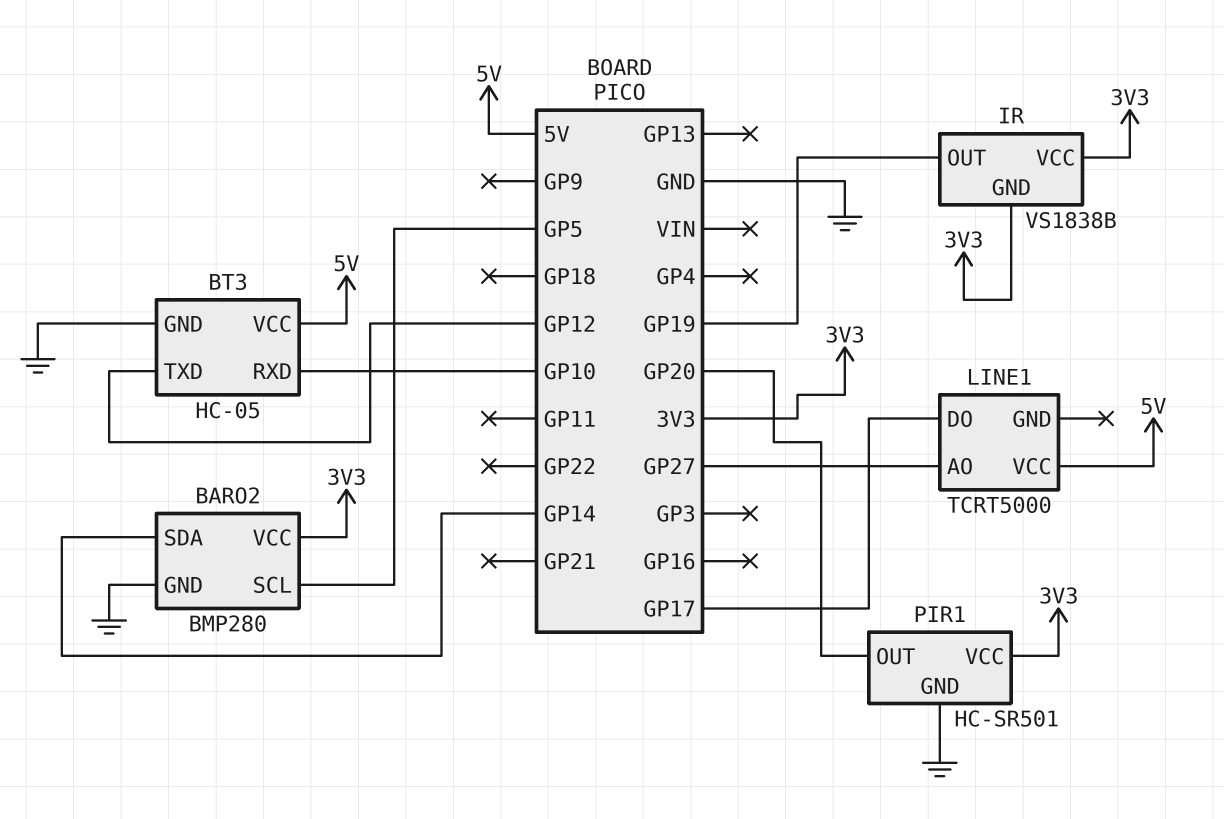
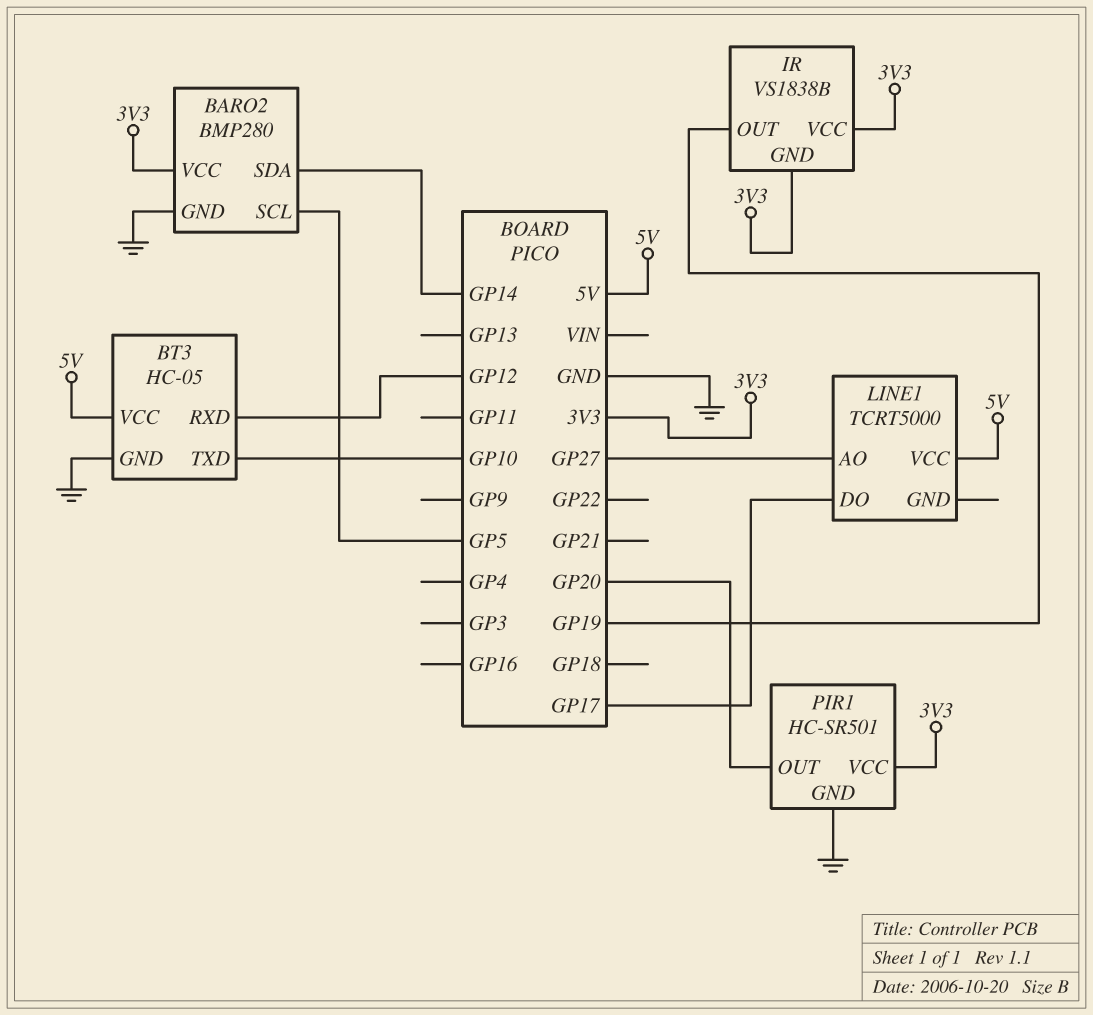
BT3 pin RXD: GP10 -> GP12
BT3 pin TXD: GP12 -> GP10

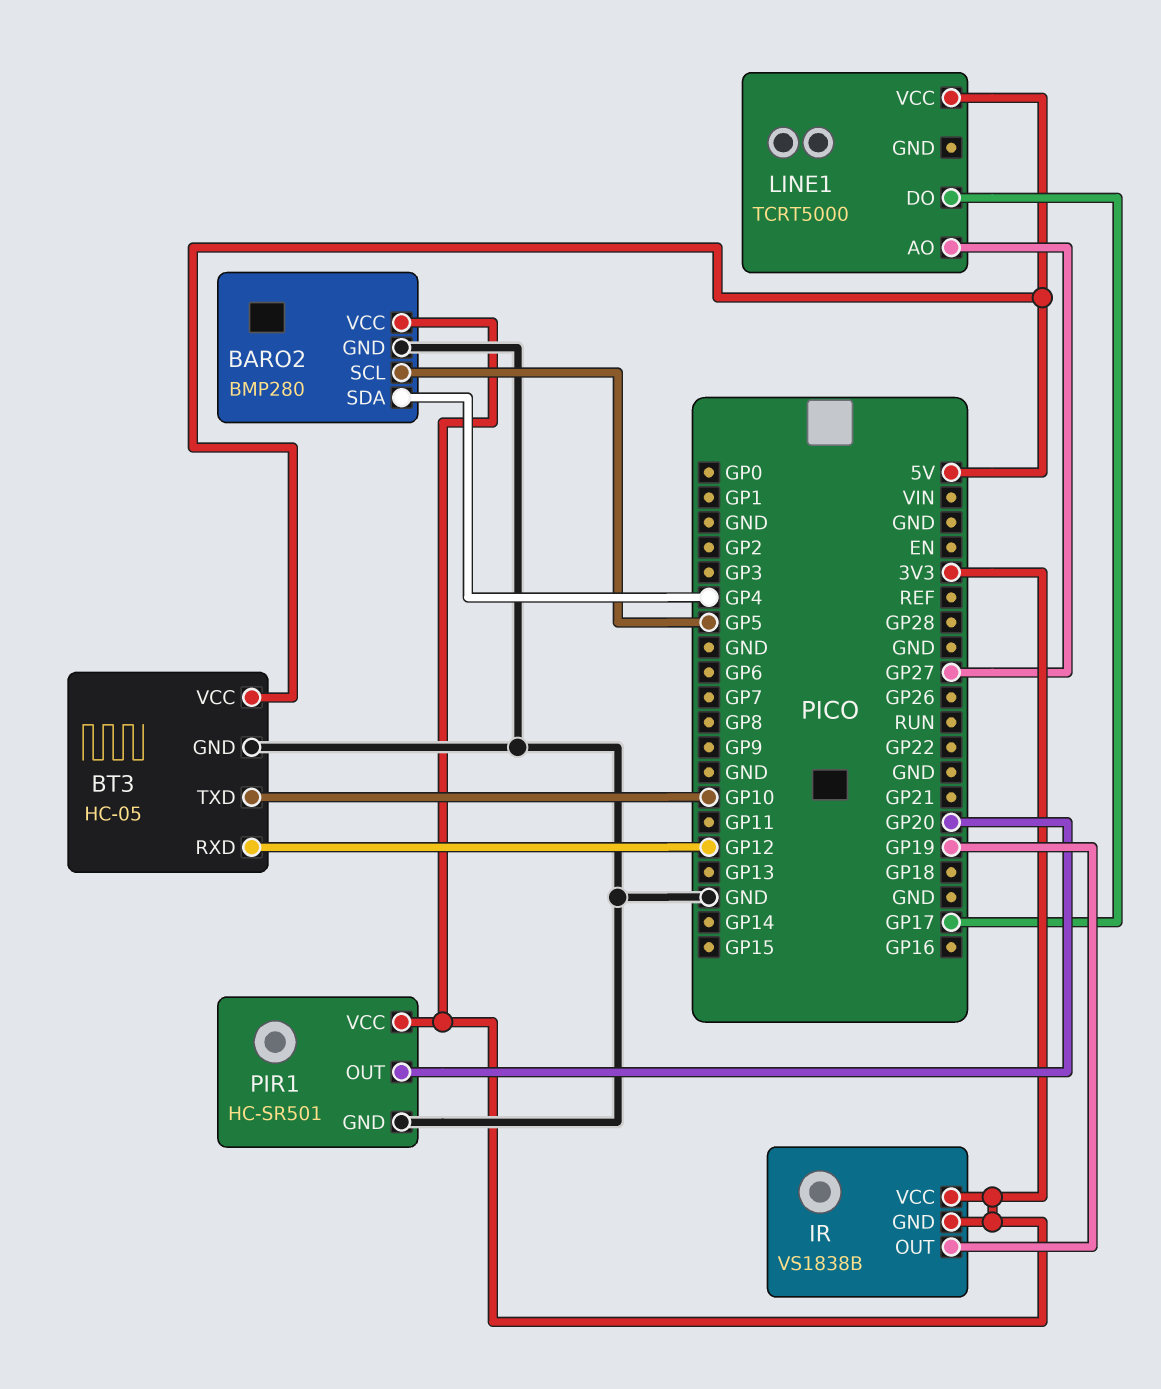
BARO2 pin SDA: GP14 -> GP4

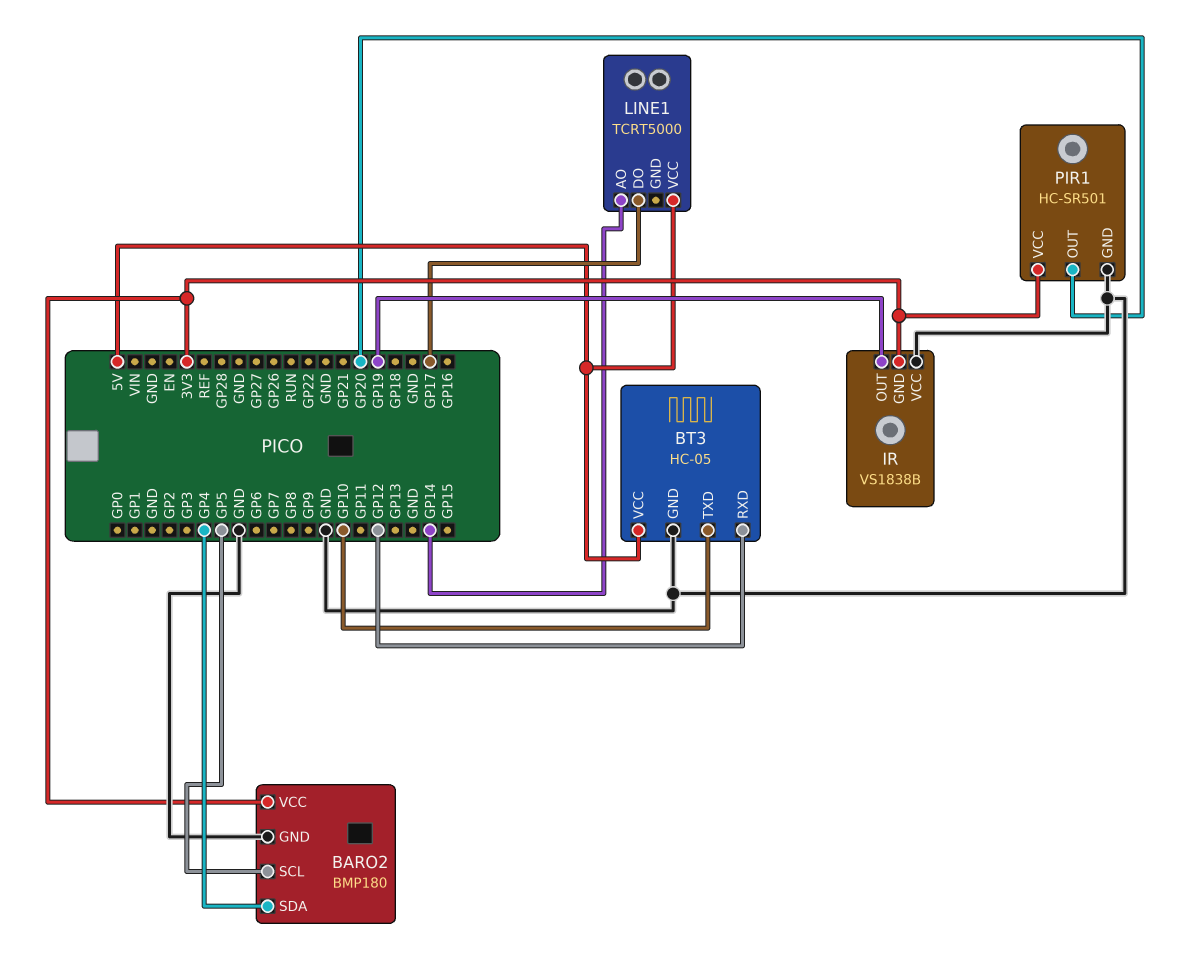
BARO2: BMP280 -> BMP180
IR pin VCC: 3V3 -> GND
LINE1 pin AO: GP27 -> GP14

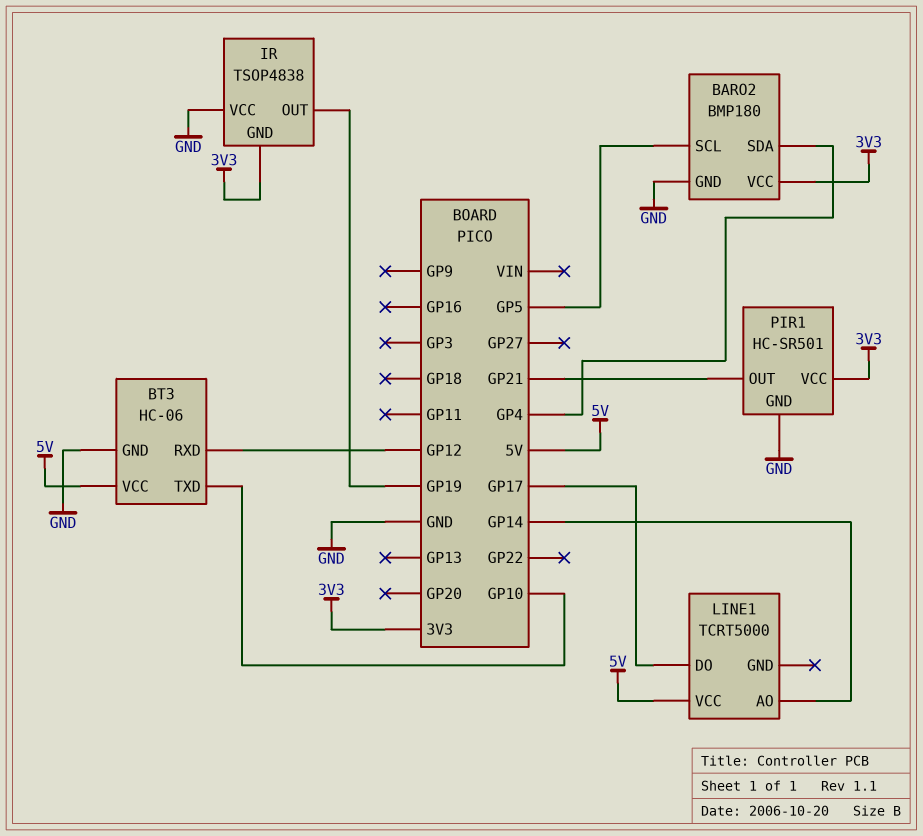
BT3: HC-05 -> HC-06
IR: VS1838B -> TSOP4838
PIR1 pin OUT: GP20 -> GP21

